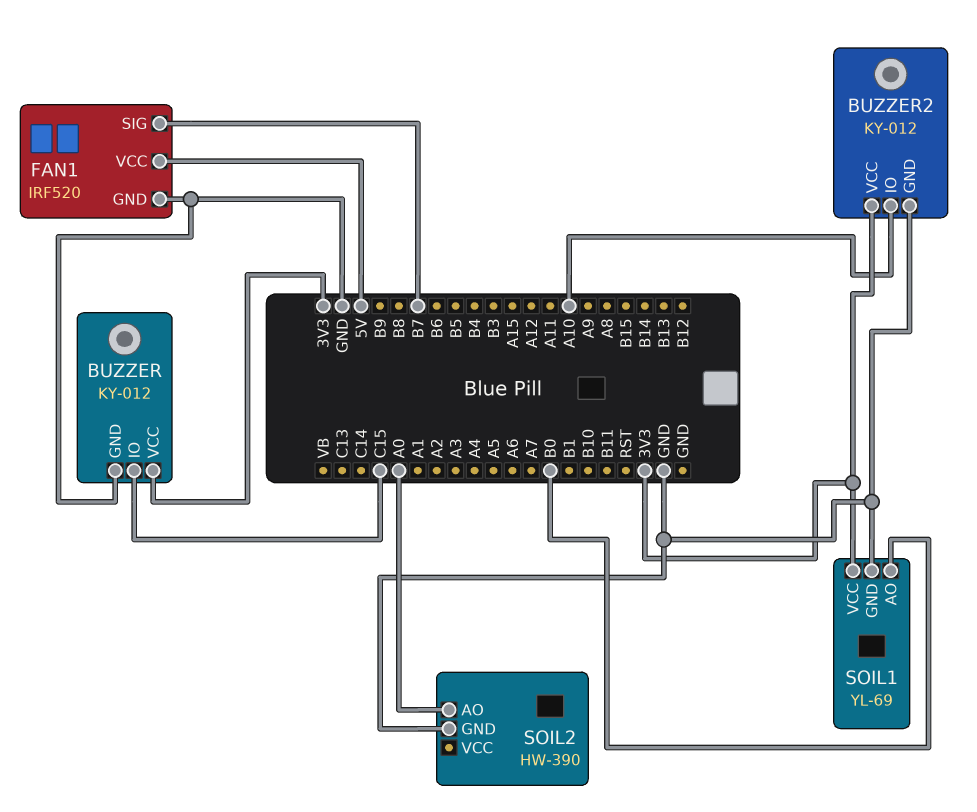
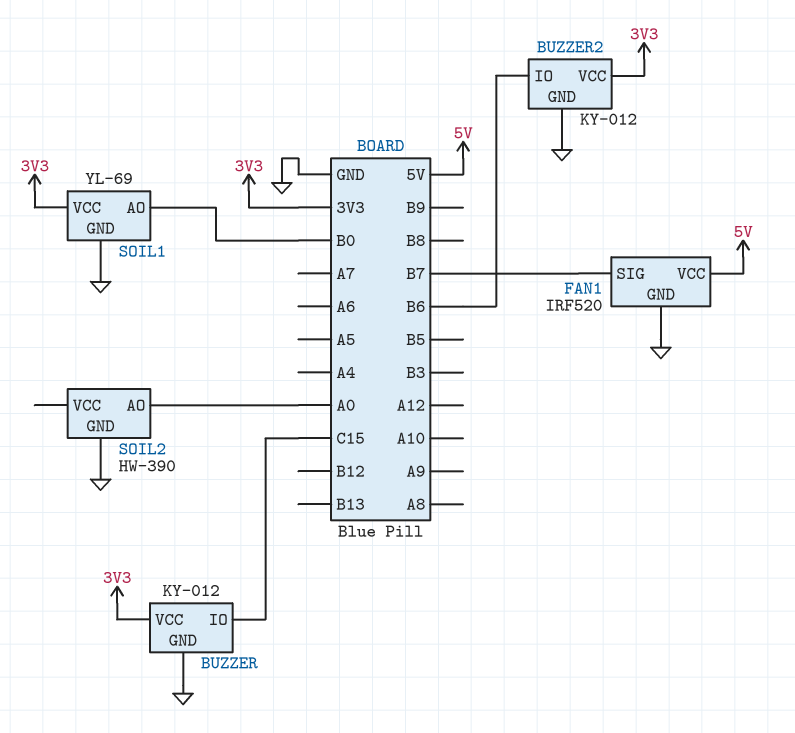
BUZZER2 pin IO: A10 -> B6

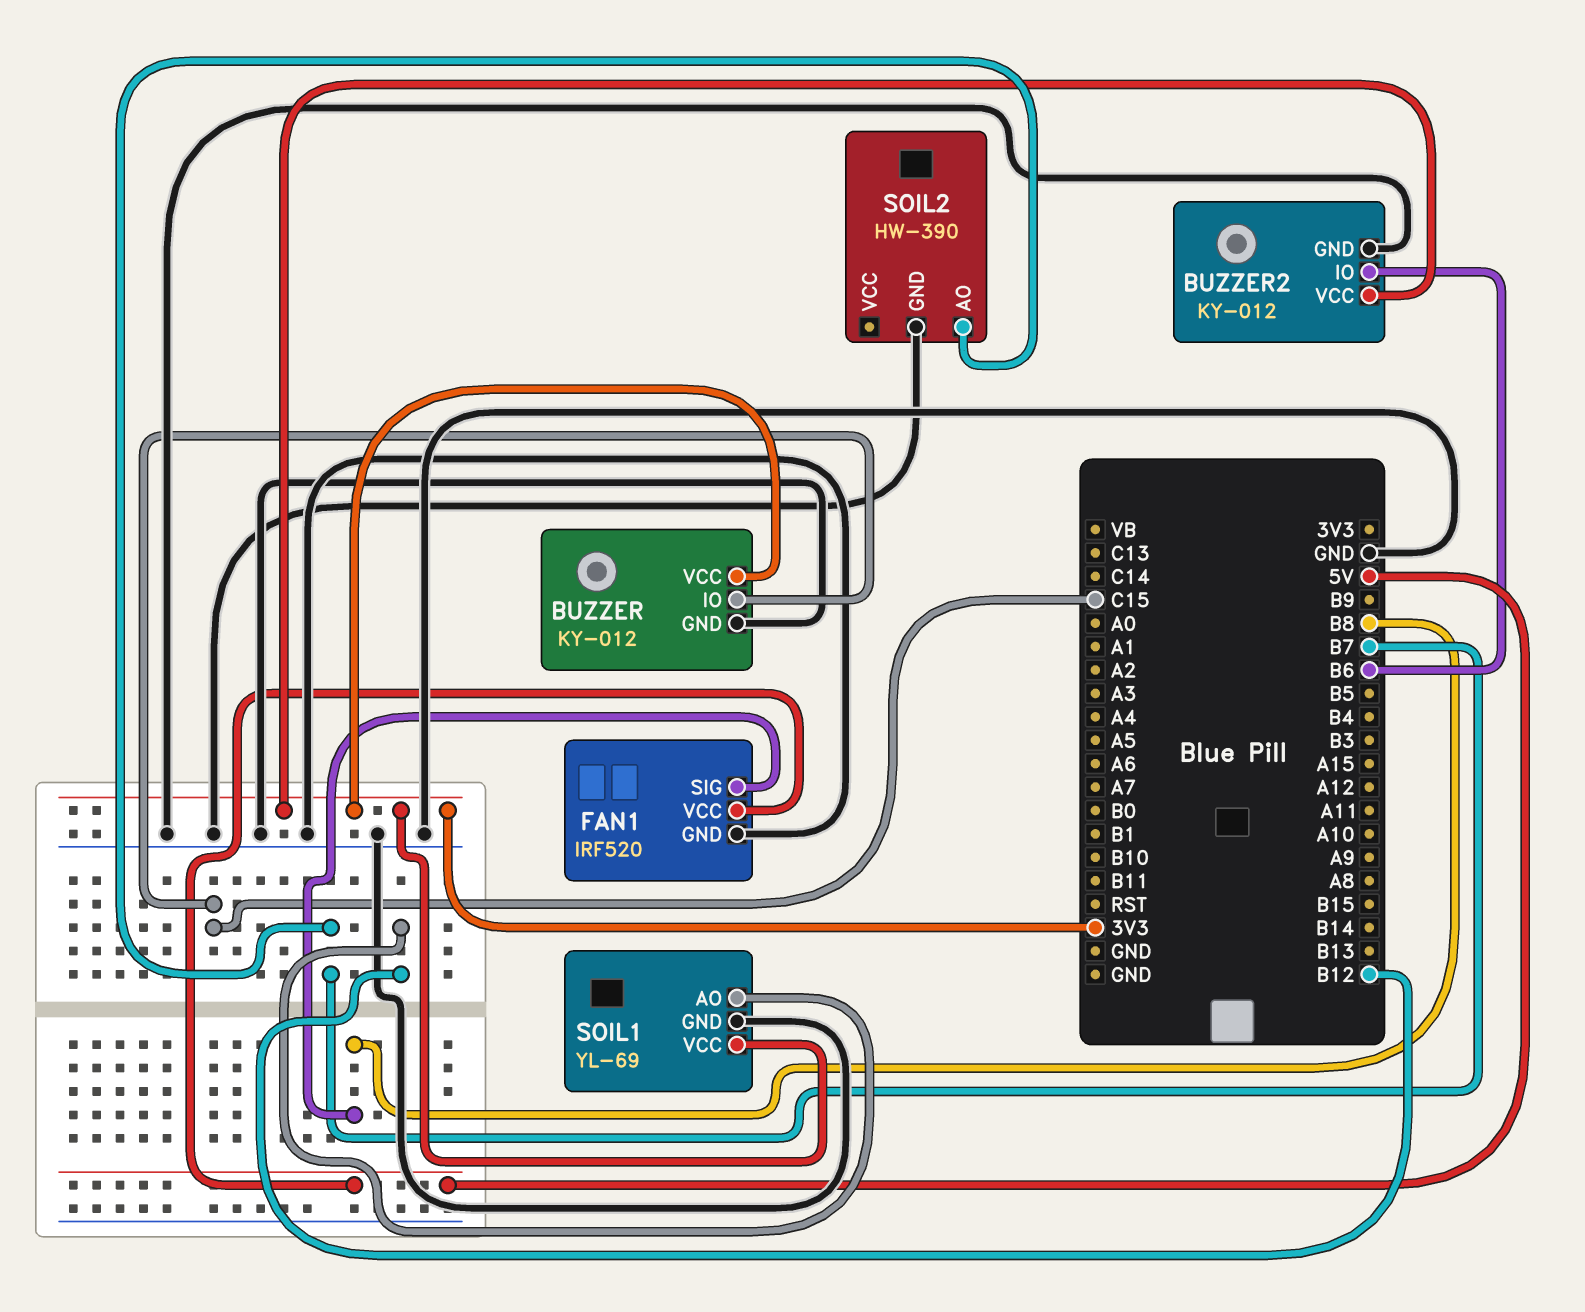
FAN1 pin SIG: B7 -> B8
SOIL1 pin AO: B0 -> B12
SOIL2 pin AO: A0 -> B7

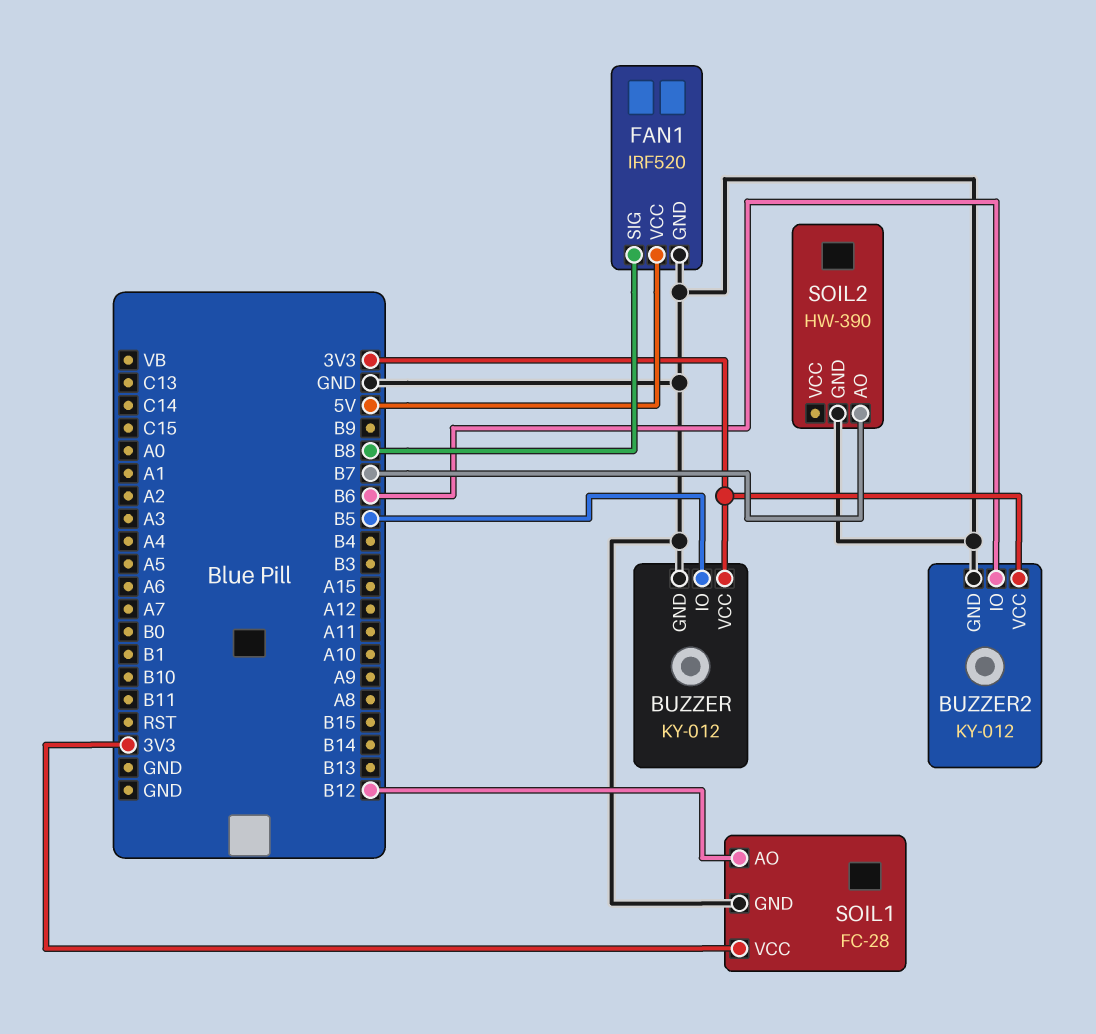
BUZZER pin IO: C15 -> B5
SOIL1: YL-69 -> FC-28

